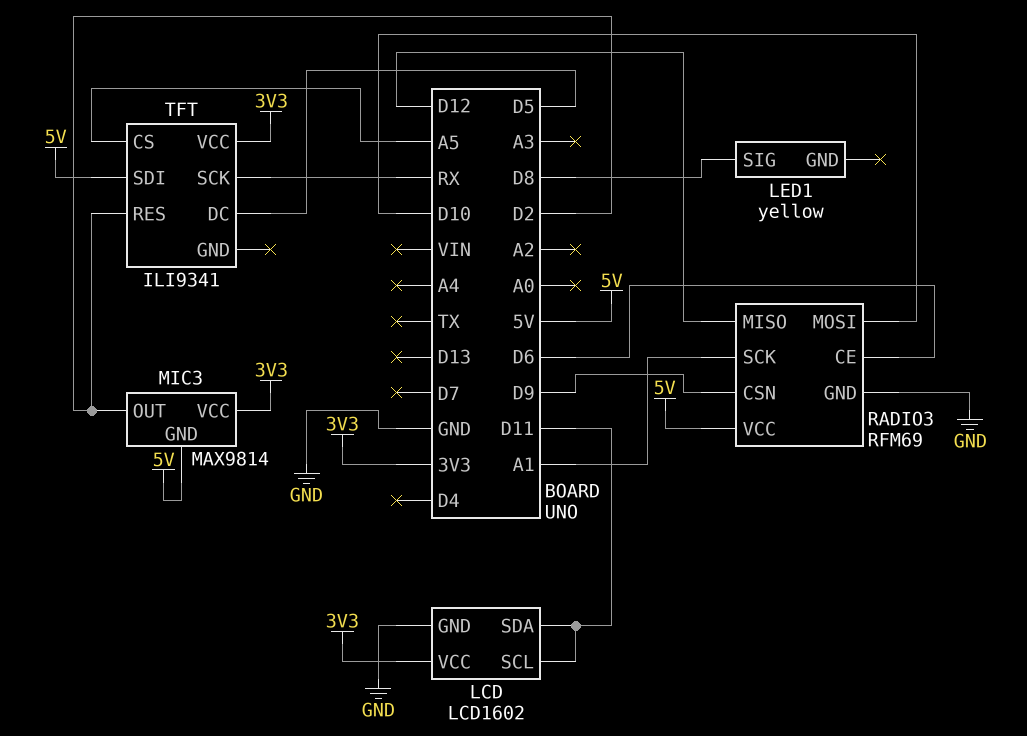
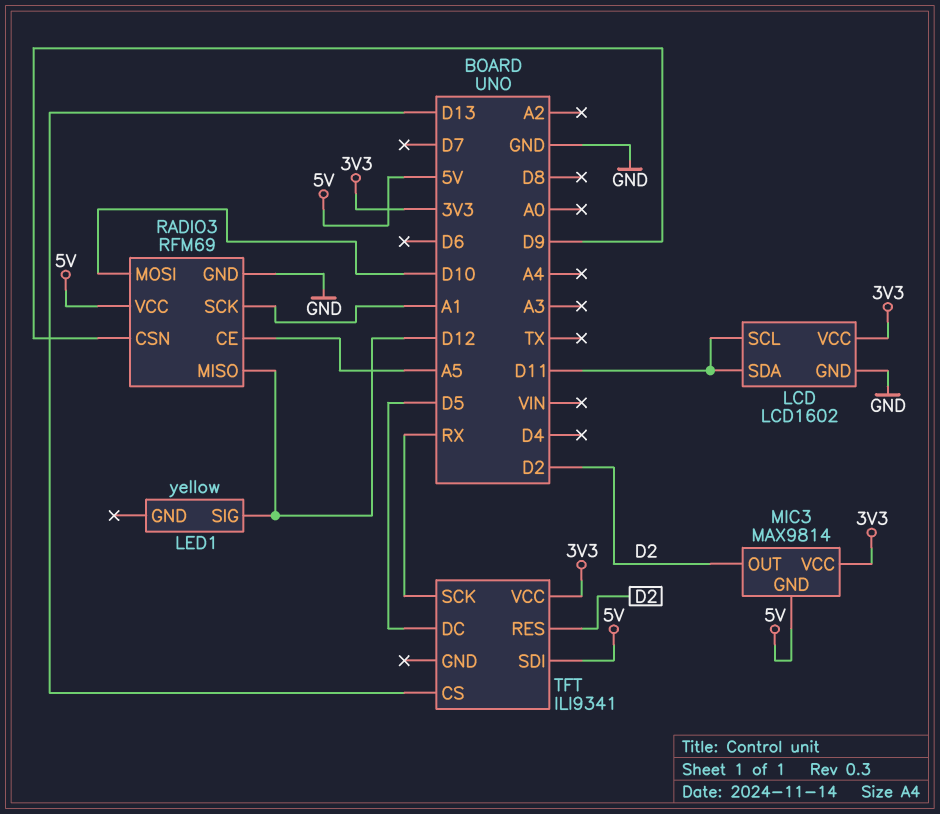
LED1 pin SIG: D8 -> D12
RADIO3 pin CE: D6 -> A5
TFT pin CS: A5 -> D13

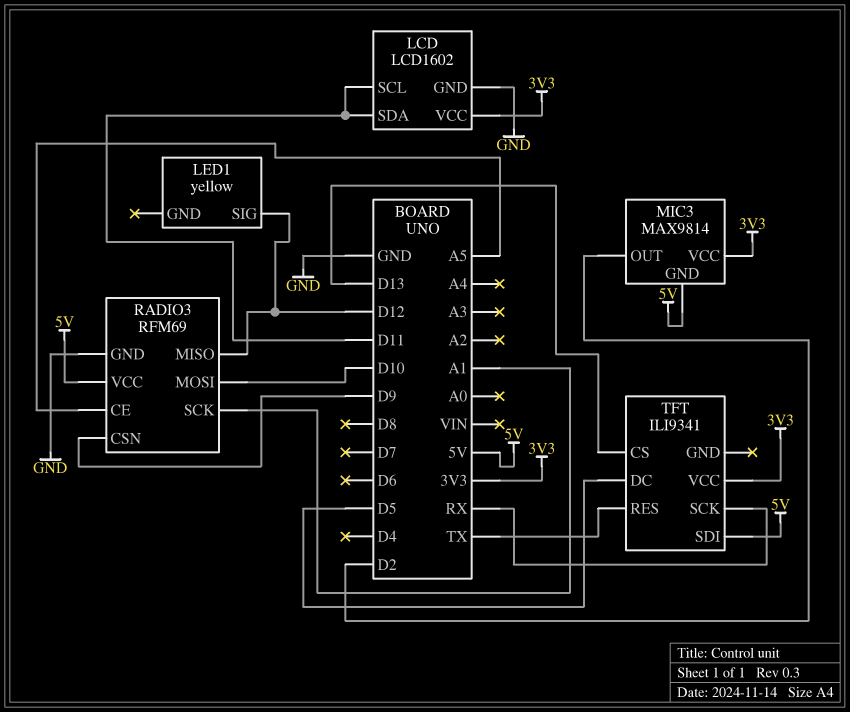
TFT pin RES: D2 -> TX

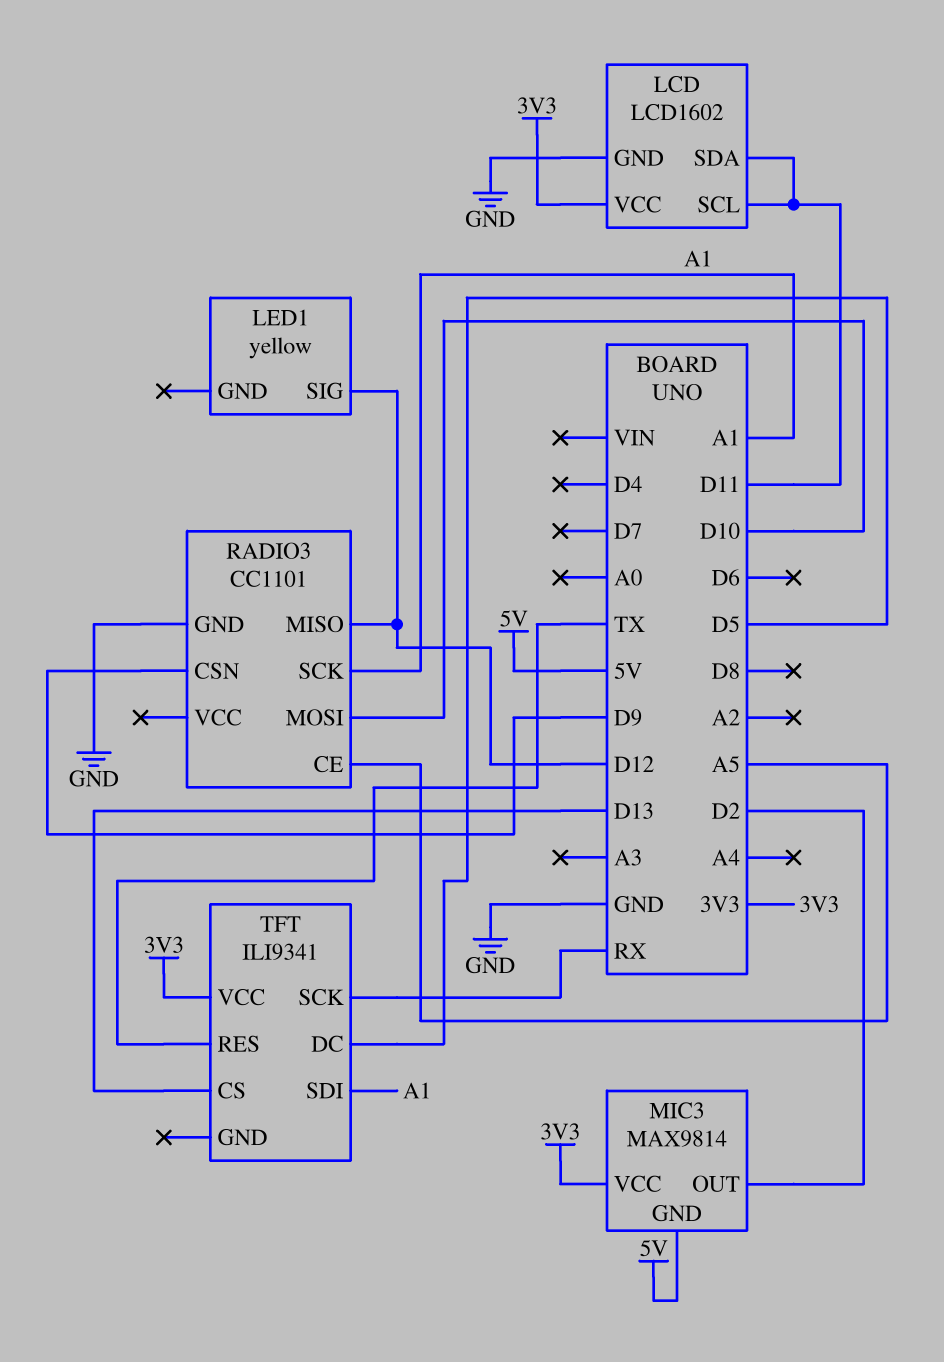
RADIO3: RFM69 -> CC1101
RADIO3 pin VCC: 5V -> none
TFT pin SDI: 5V -> A1

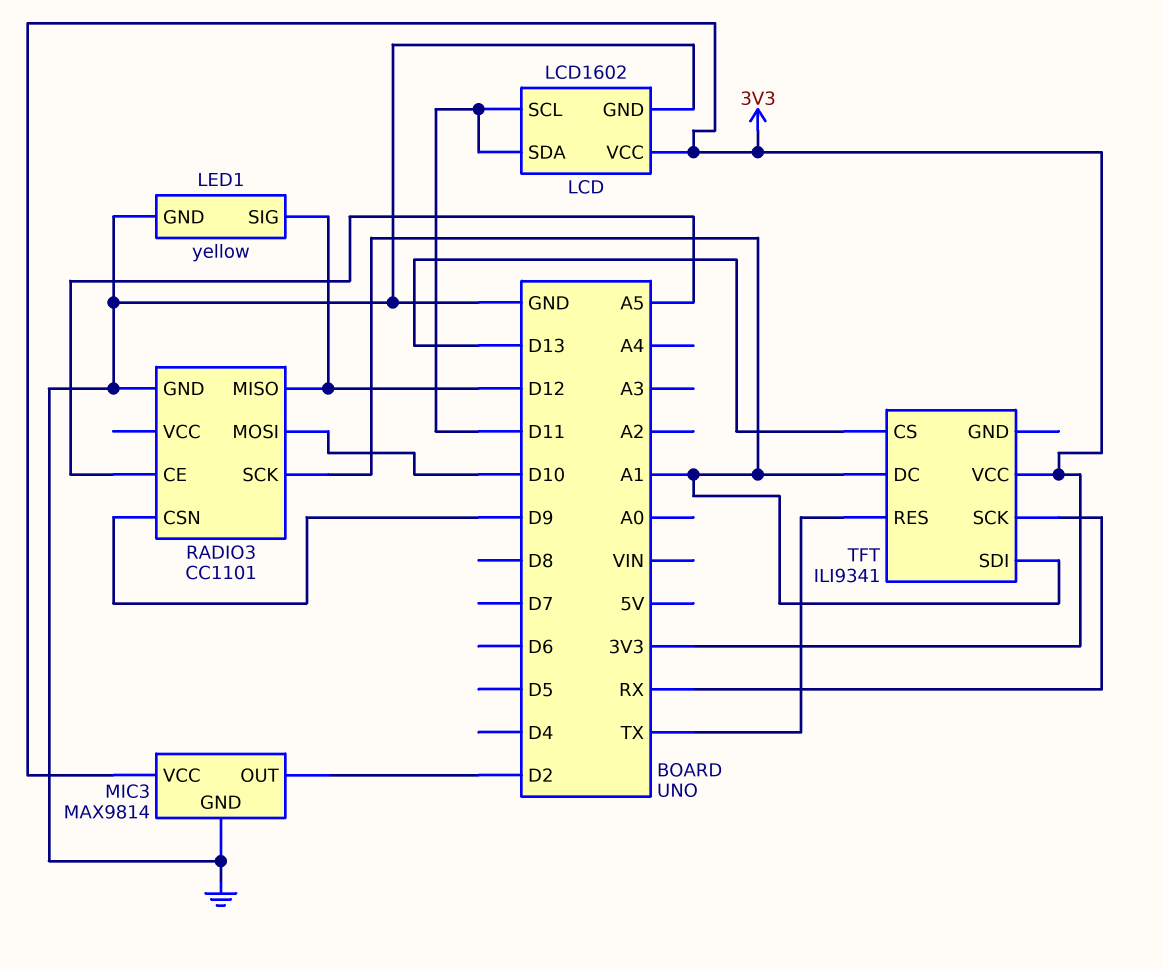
LED1 pin GND: none -> GND
MIC3 pin GND: 5V -> GND
TFT pin DC: D5 -> A1

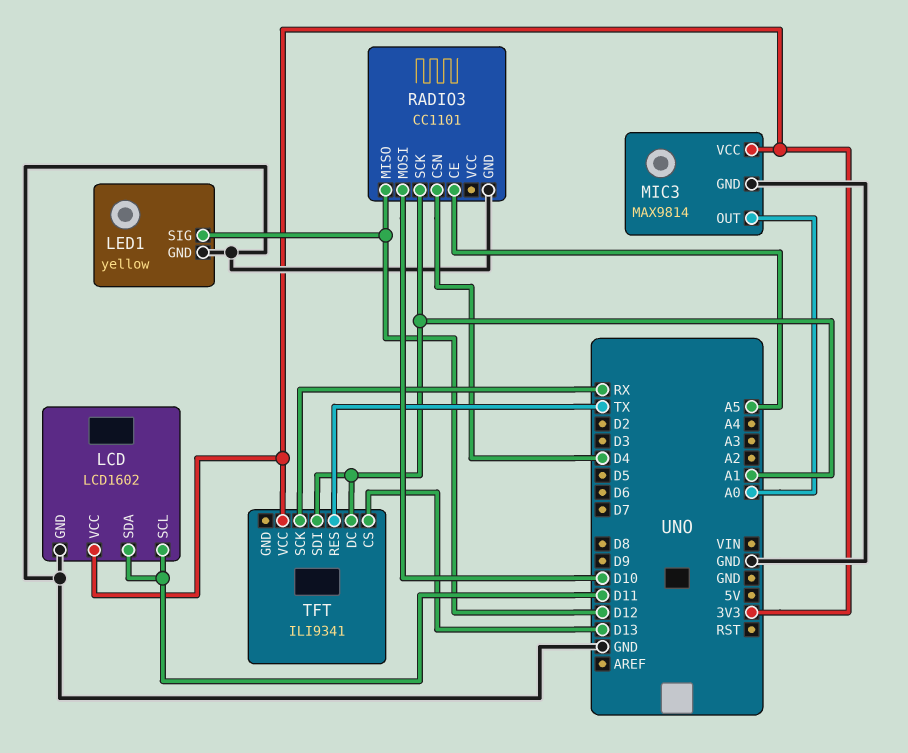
MIC3 pin OUT: D2 -> A0
RADIO3 pin CSN: D9 -> D4

